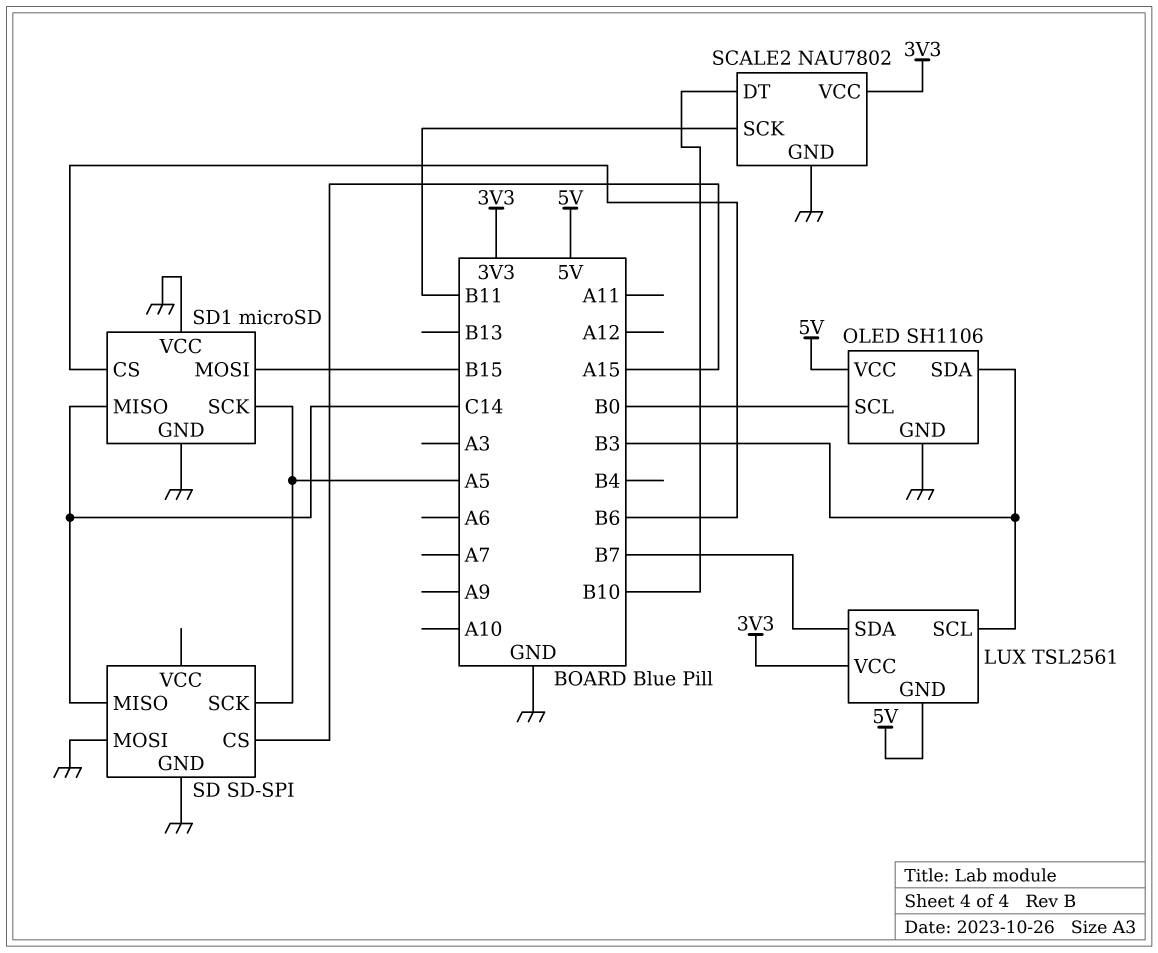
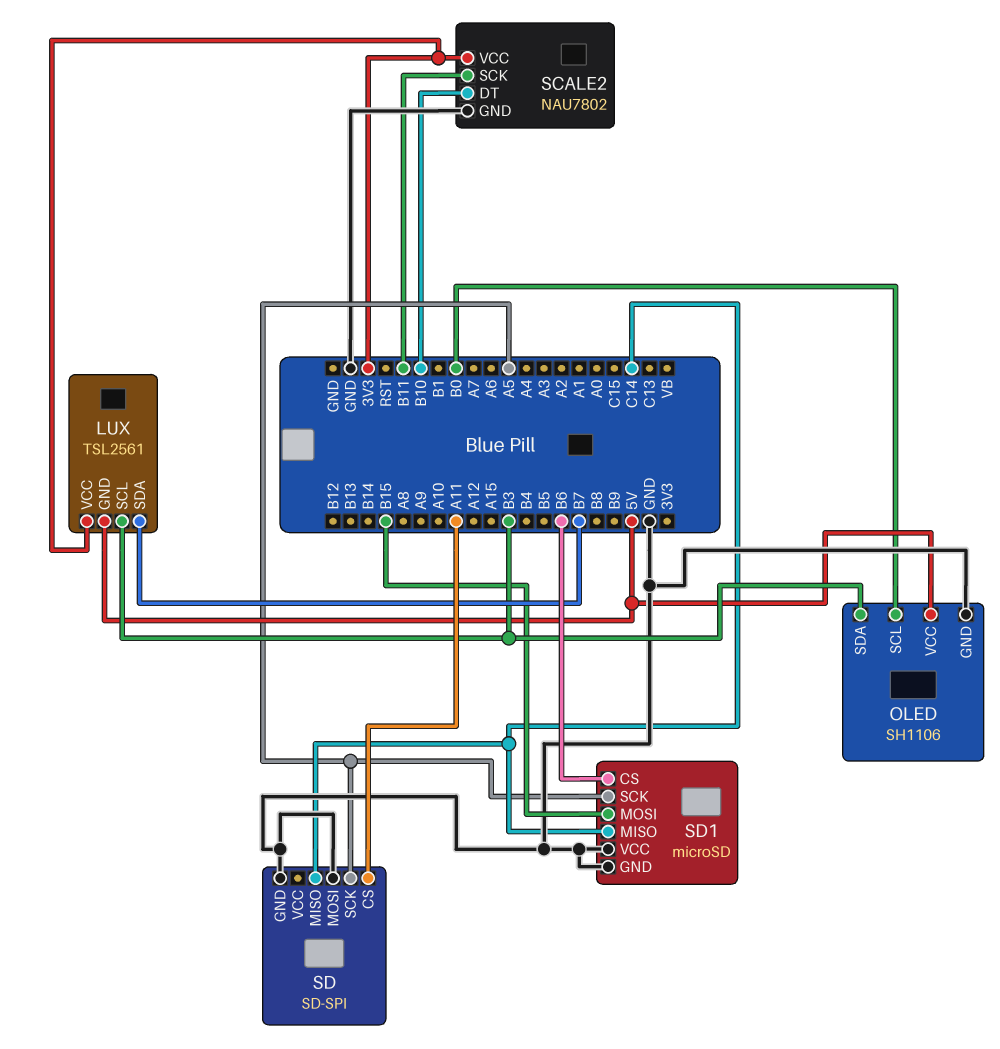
SD pin CS: A15 -> A11

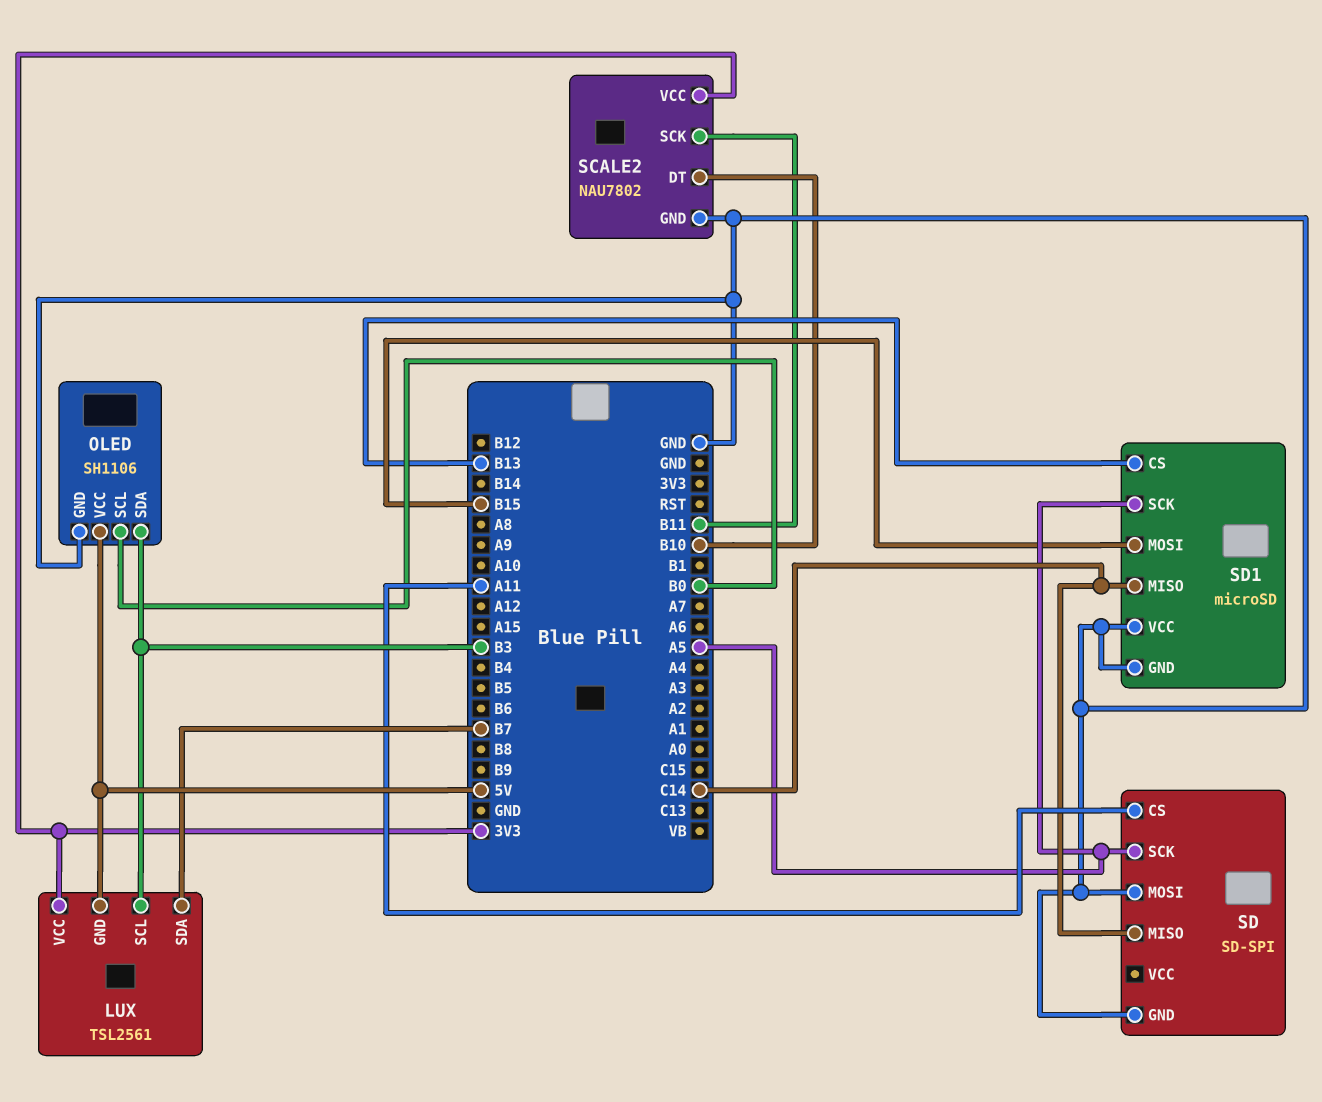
SD1 pin CS: B6 -> B13

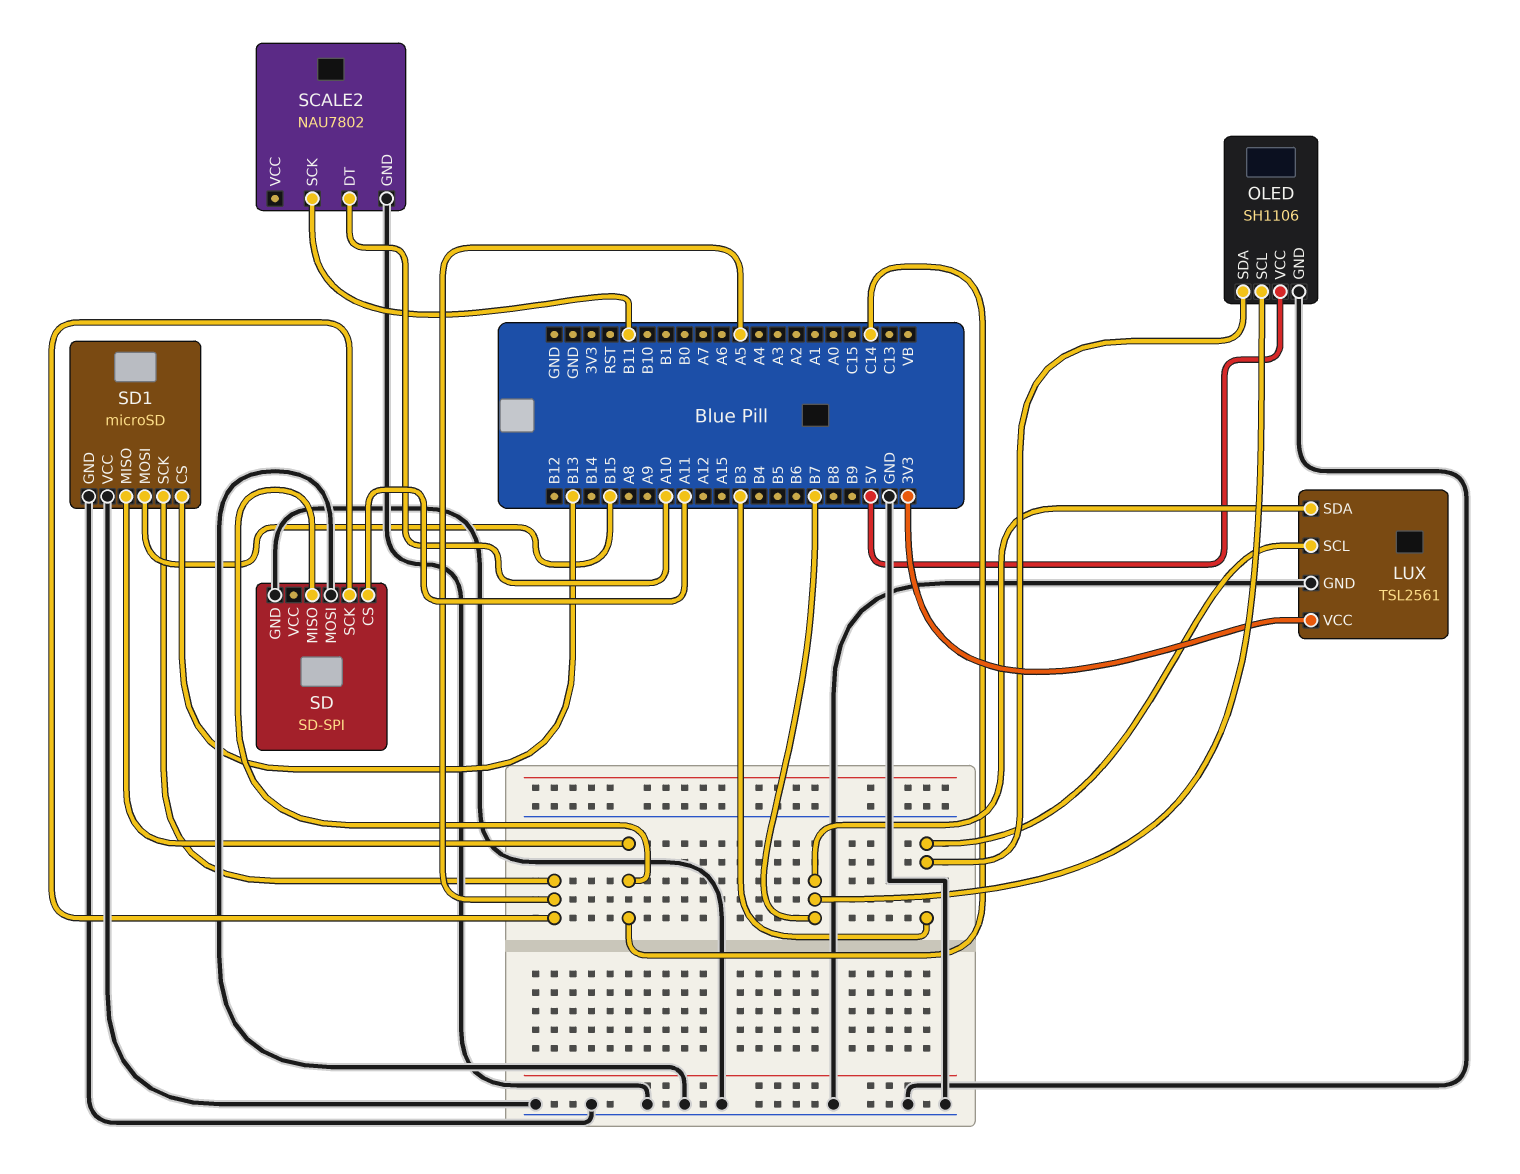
LUX pin GND: 5V -> GND
OLED pin SCL: B0 -> B7
SCALE2 pin DT: B10 -> A10
SCALE2 pin VCC: 3V3 -> none

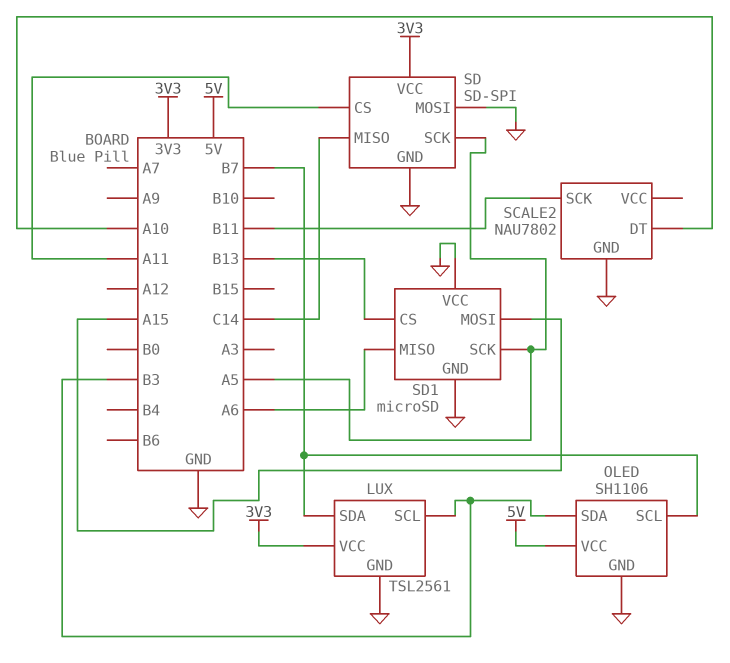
SD pin VCC: none -> 3V3
SD1 pin MISO: C14 -> A6
SD1 pin MOSI: B15 -> A15

